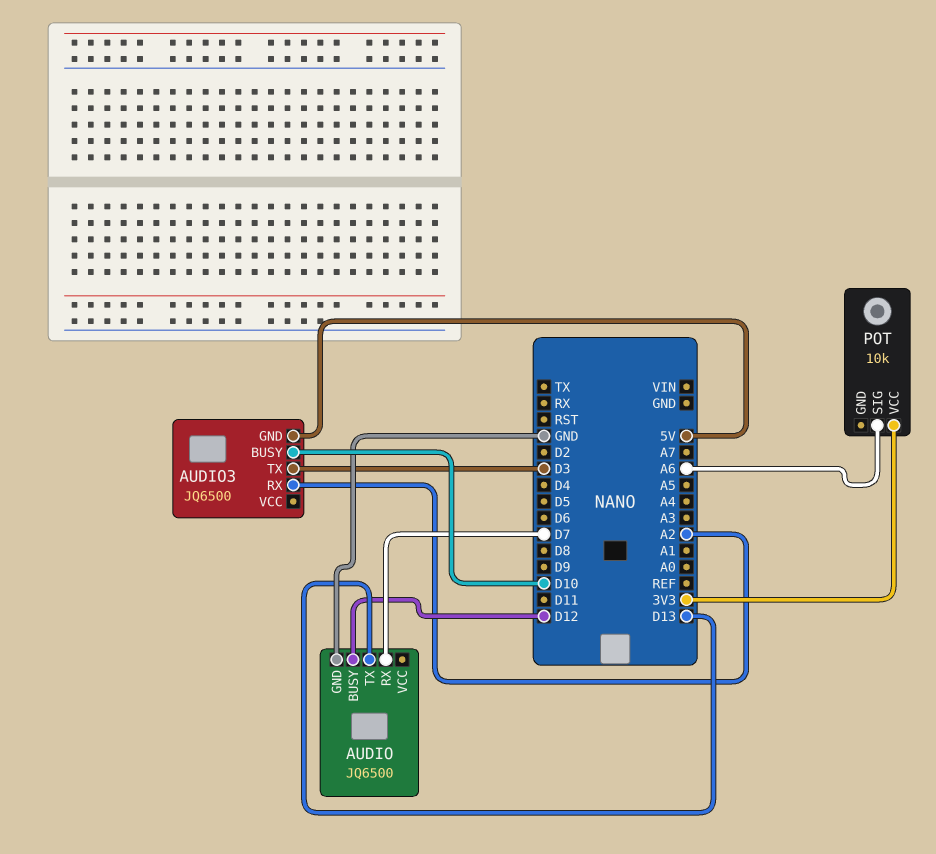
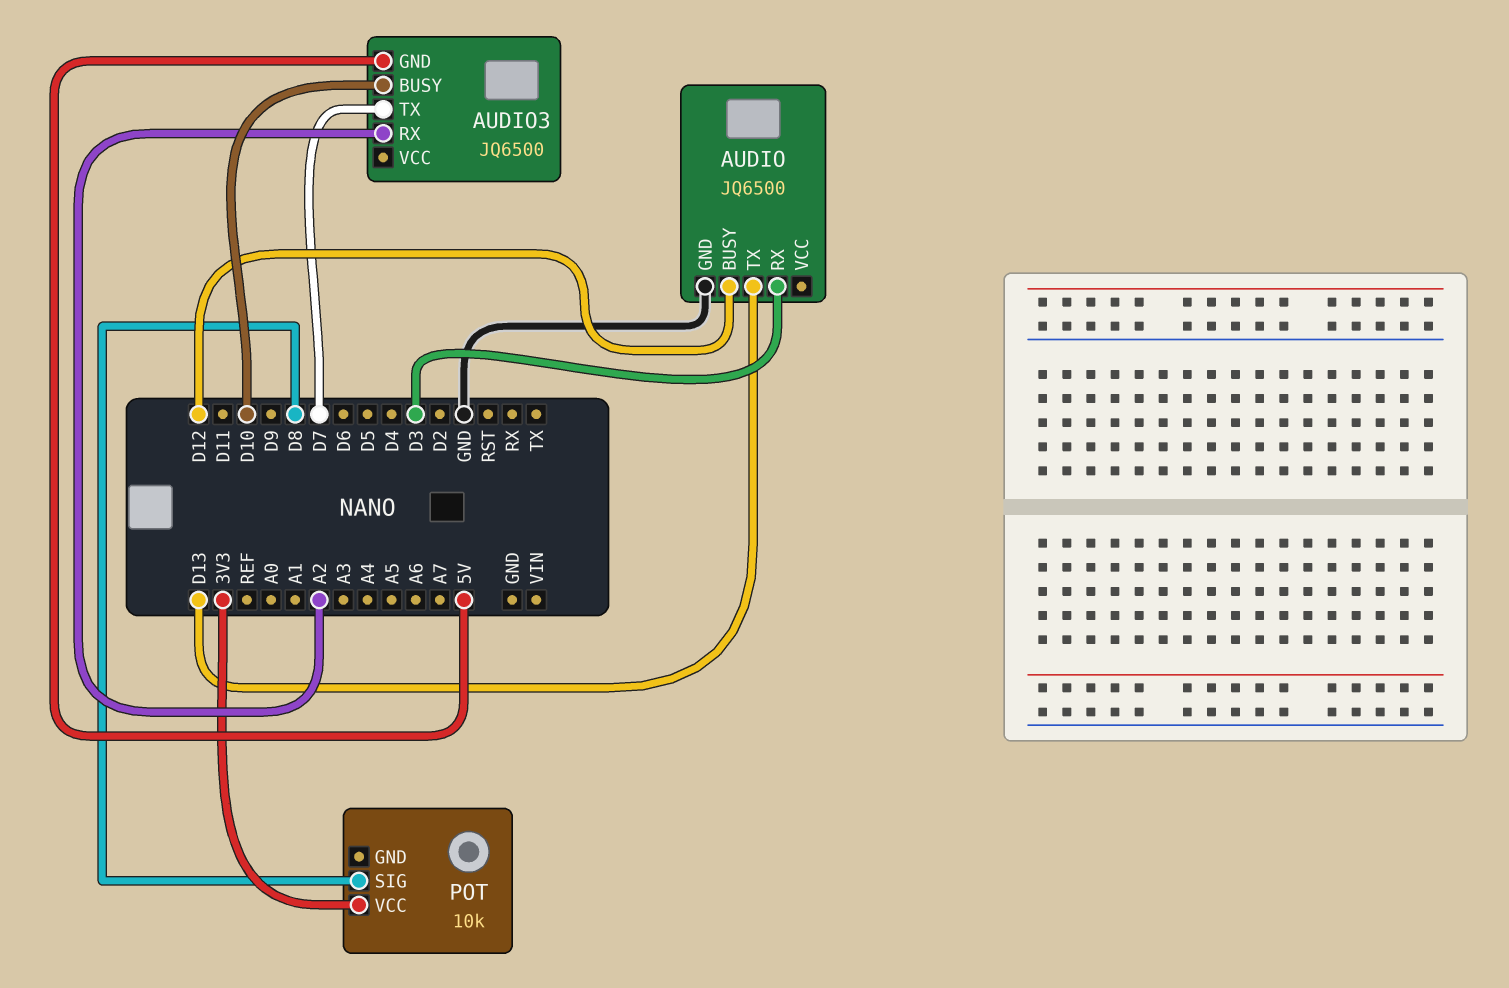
AUDIO pin RX: D7 -> D3
AUDIO3 pin TX: D3 -> D7
POT pin SIG: A6 -> D8

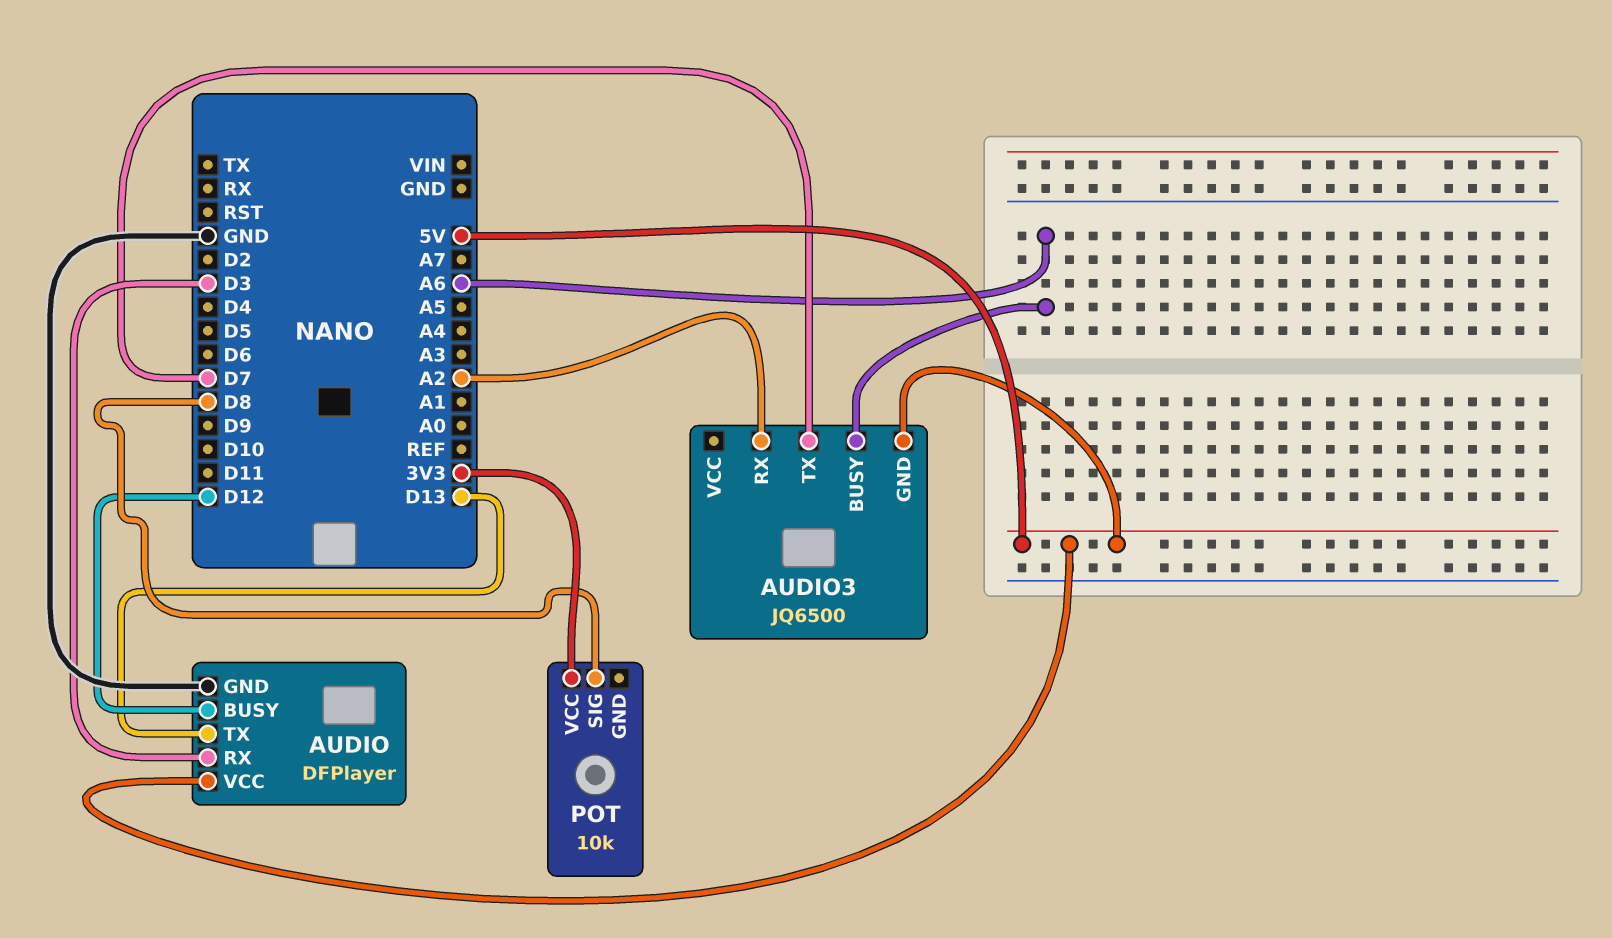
AUDIO: JQ6500 -> DFPlayer
AUDIO pin VCC: none -> 5V
AUDIO3 pin BUSY: D10 -> A6

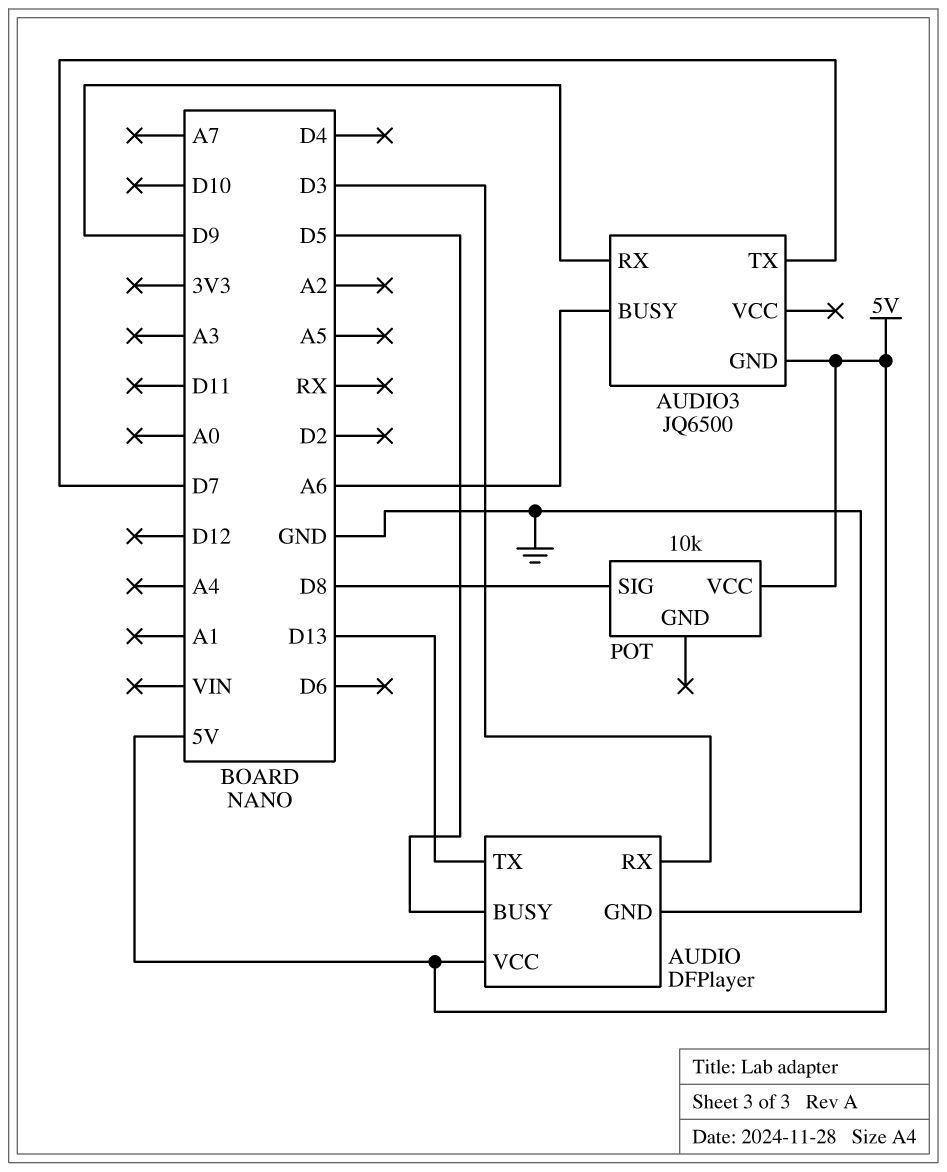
AUDIO pin BUSY: D12 -> D5
AUDIO3 pin RX: A2 -> D9
POT pin VCC: 3V3 -> 5V

